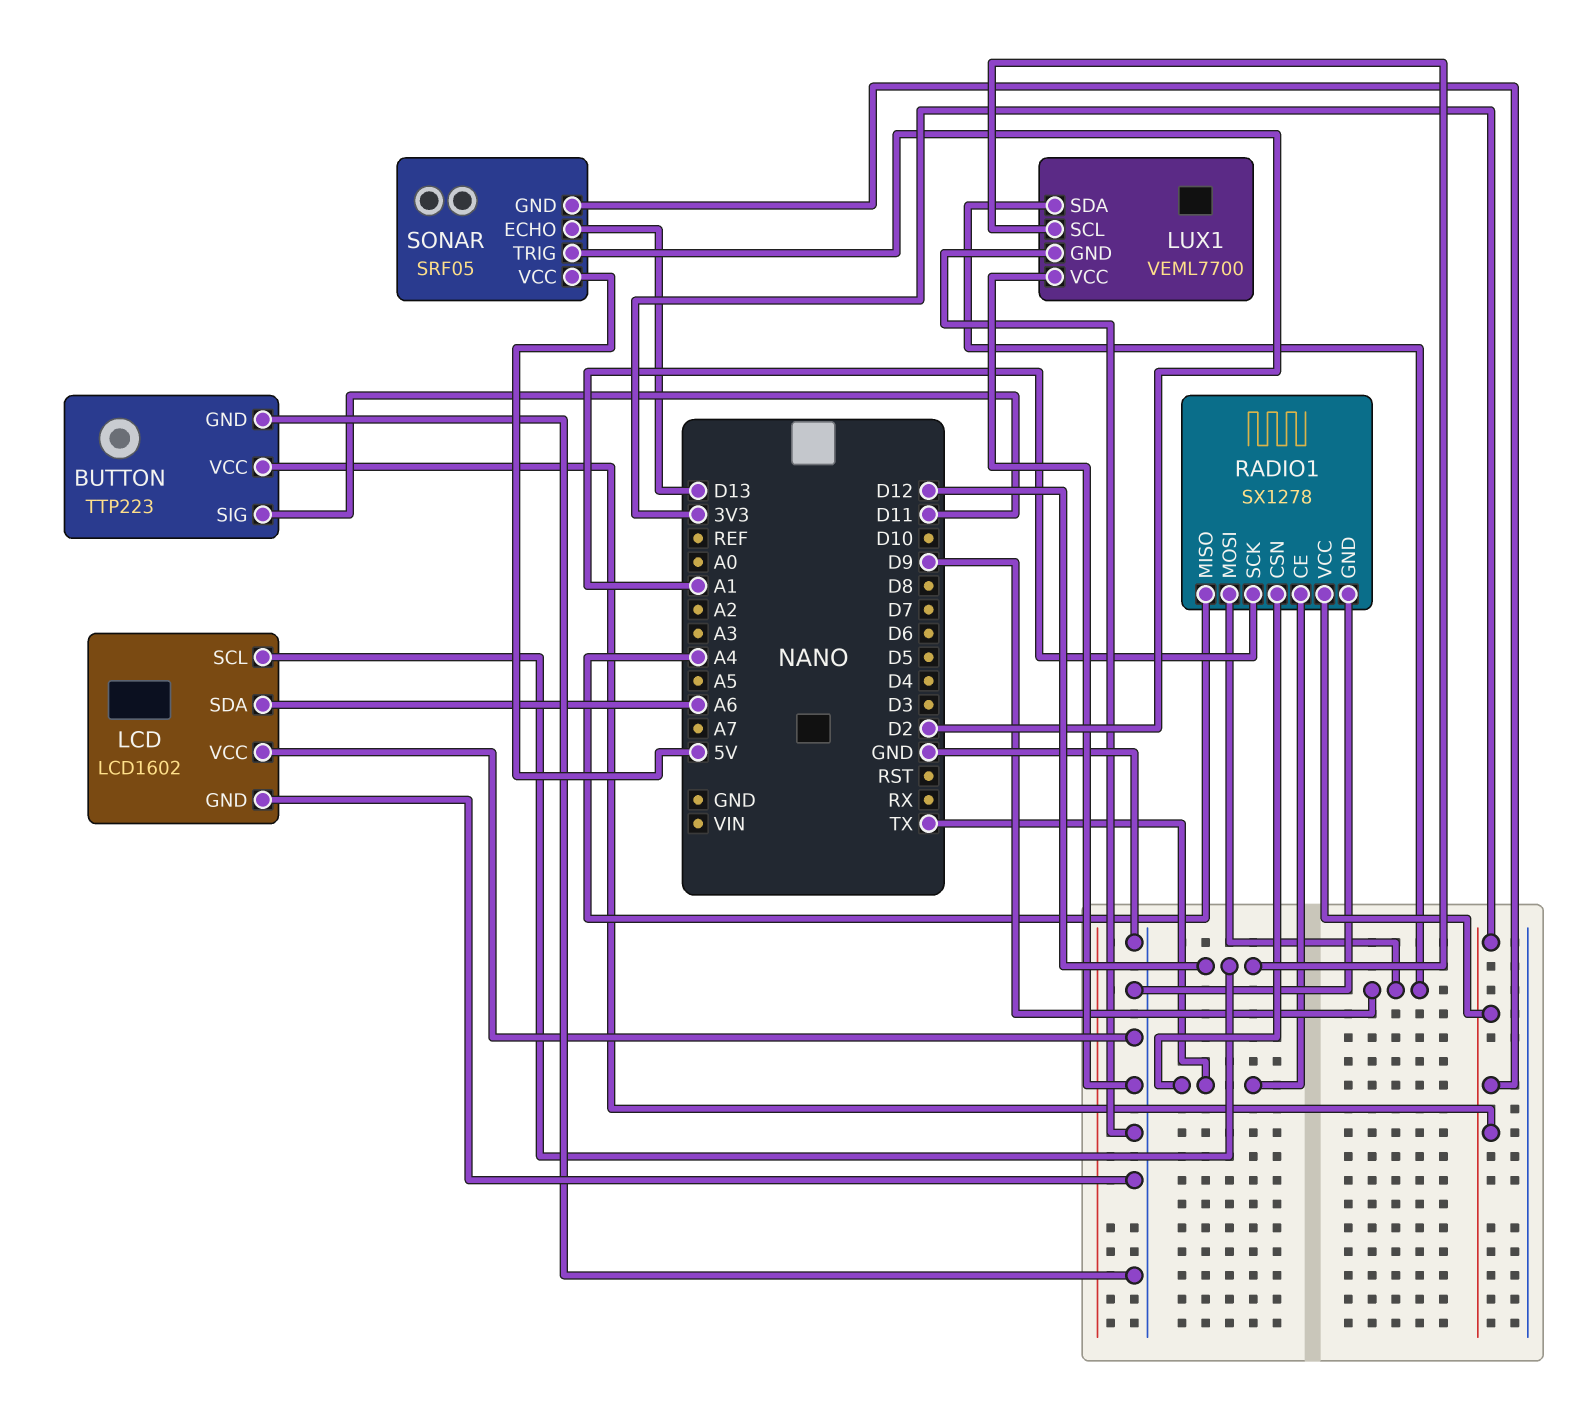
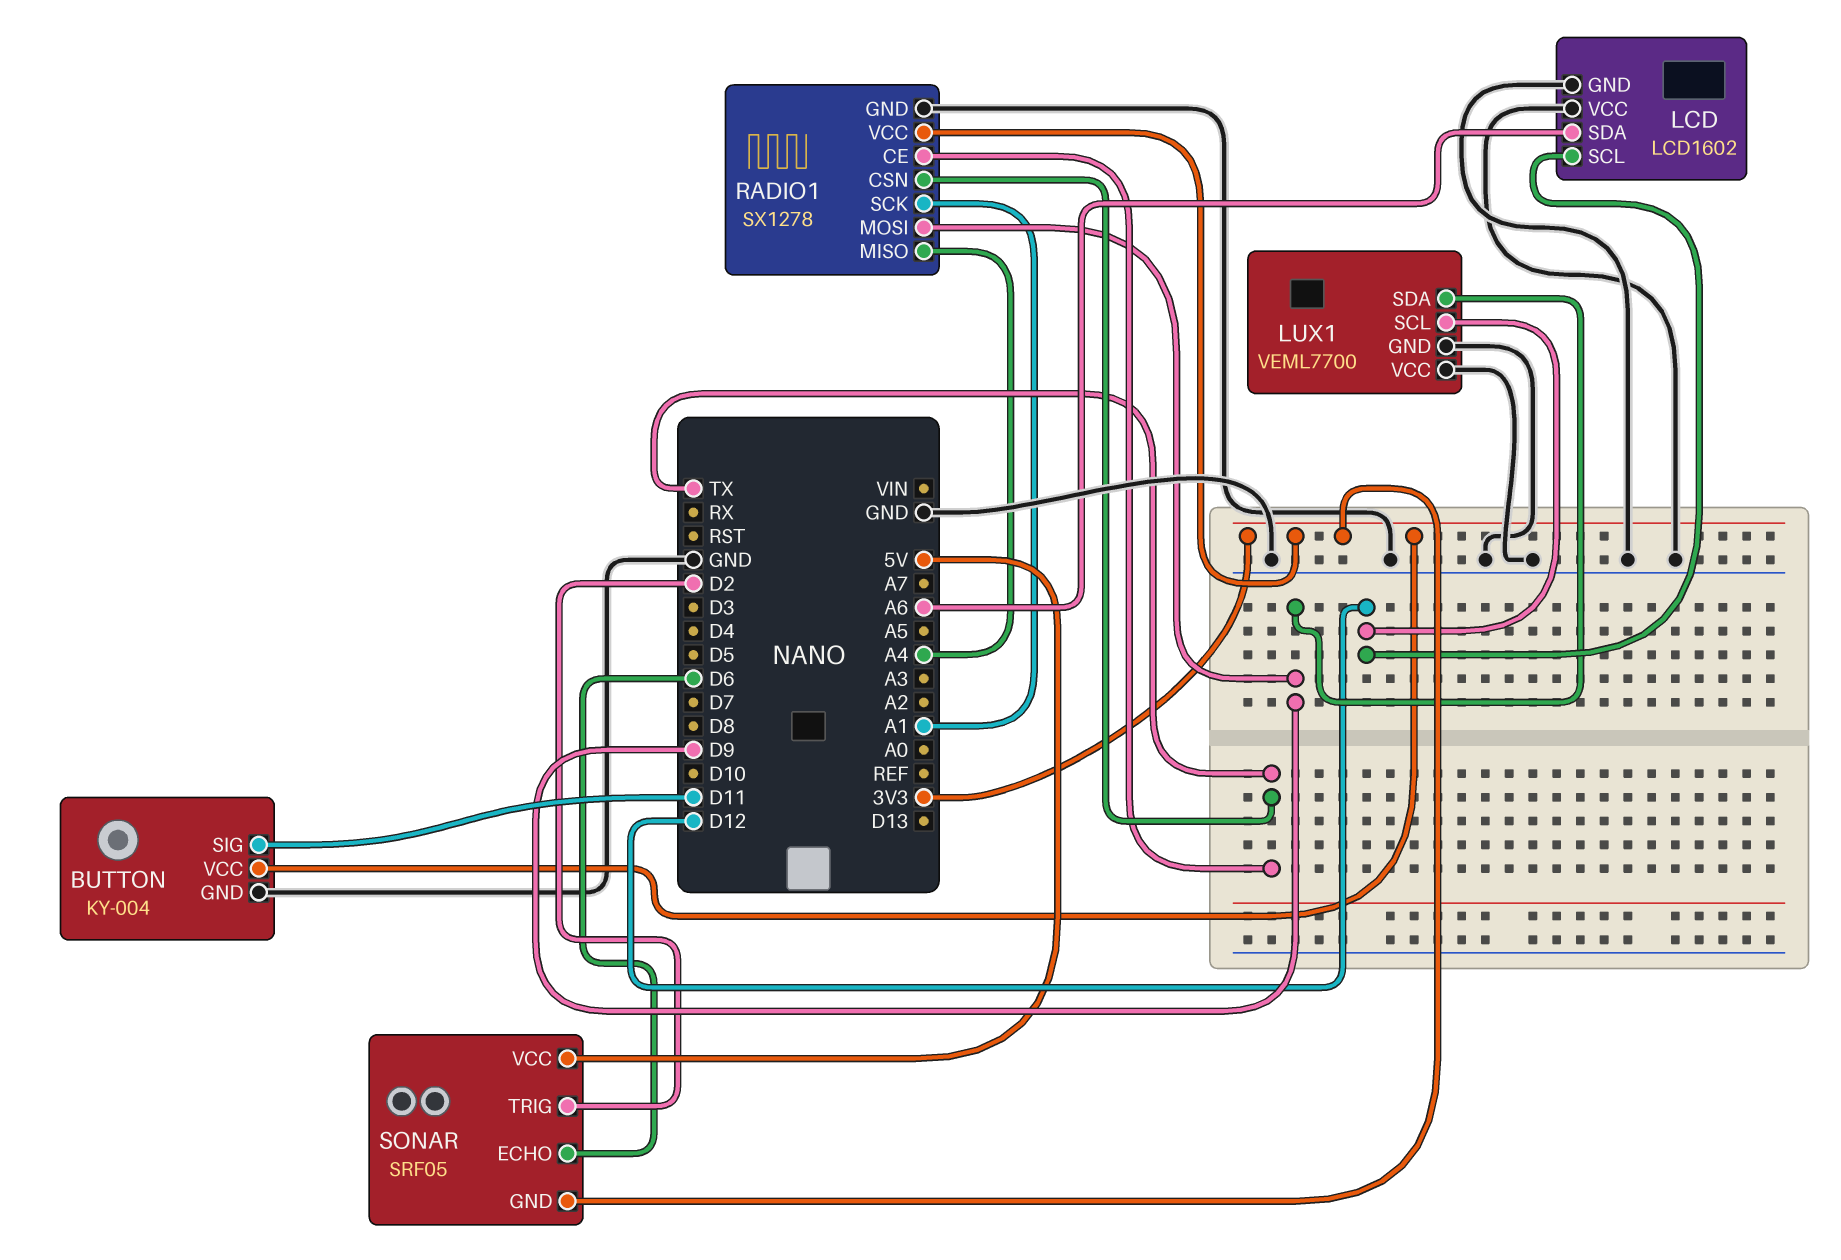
BUTTON: TTP223 -> KY-004
SONAR pin ECHO: D13 -> D6

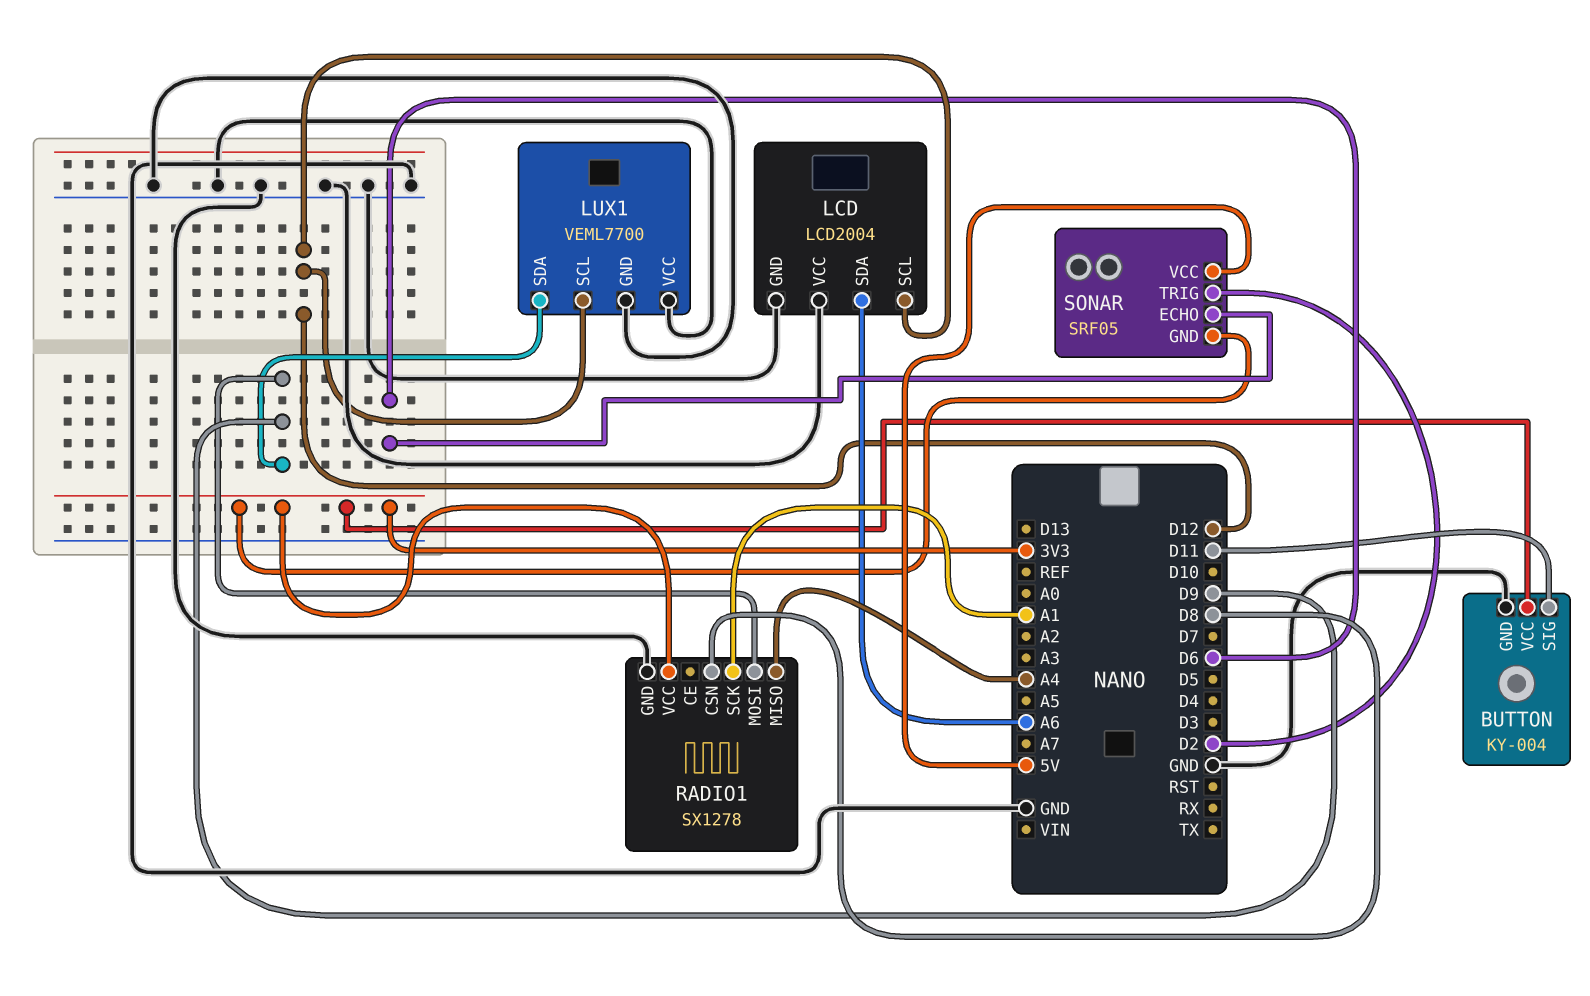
LCD: LCD1602 -> LCD2004
RADIO1 pin CE: TX -> none
RADIO1 pin CSN: TX -> D8

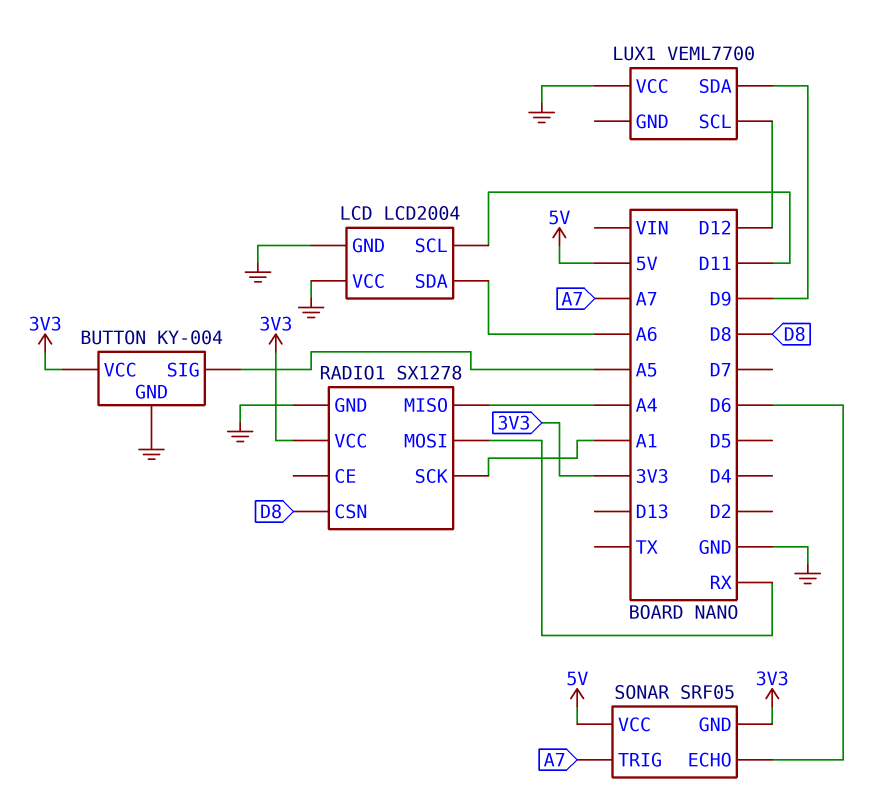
BUTTON pin SIG: D11 -> A5
LCD pin SCL: D12 -> D11
LUX1 pin GND: GND -> none
RADIO1 pin MOSI: D9 -> RX
SONAR pin TRIG: D2 -> A7

